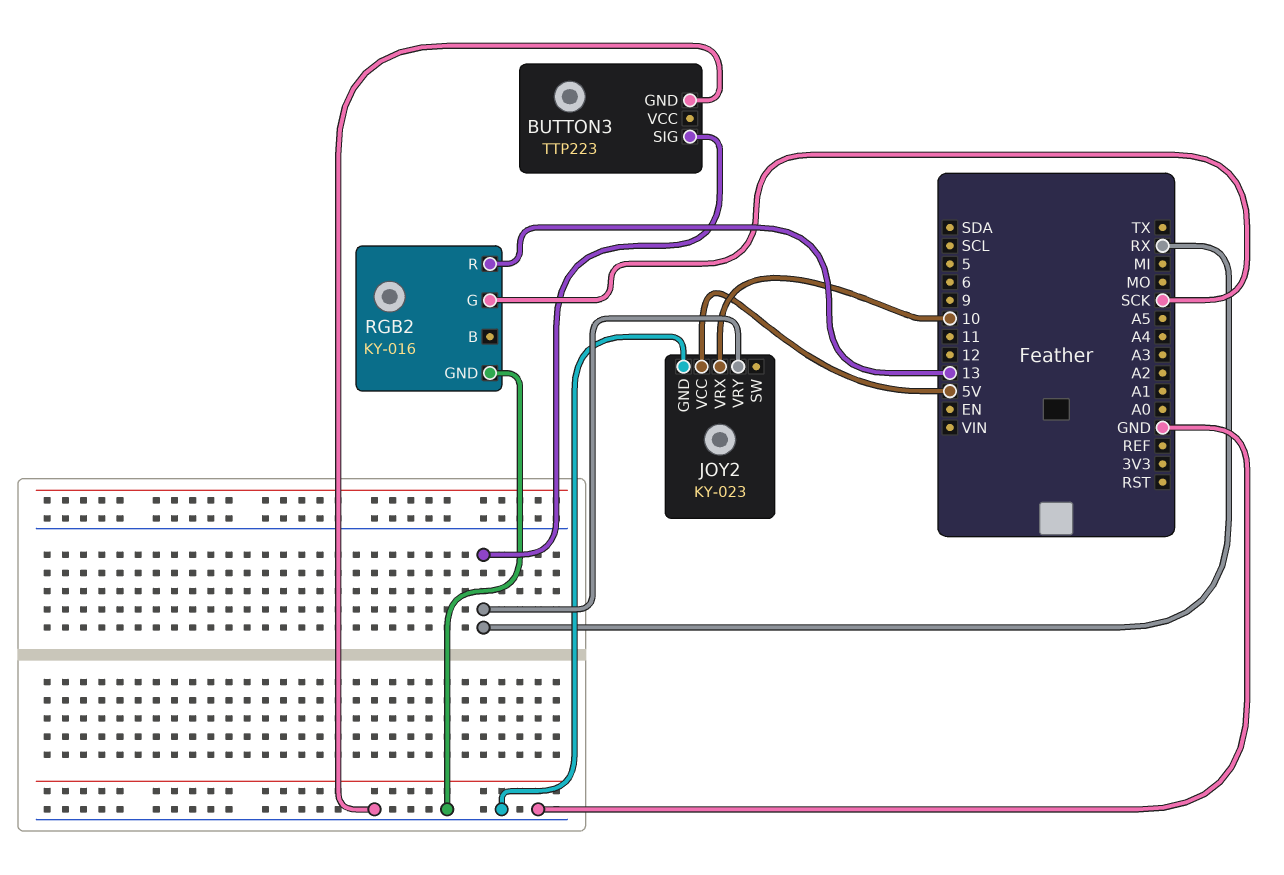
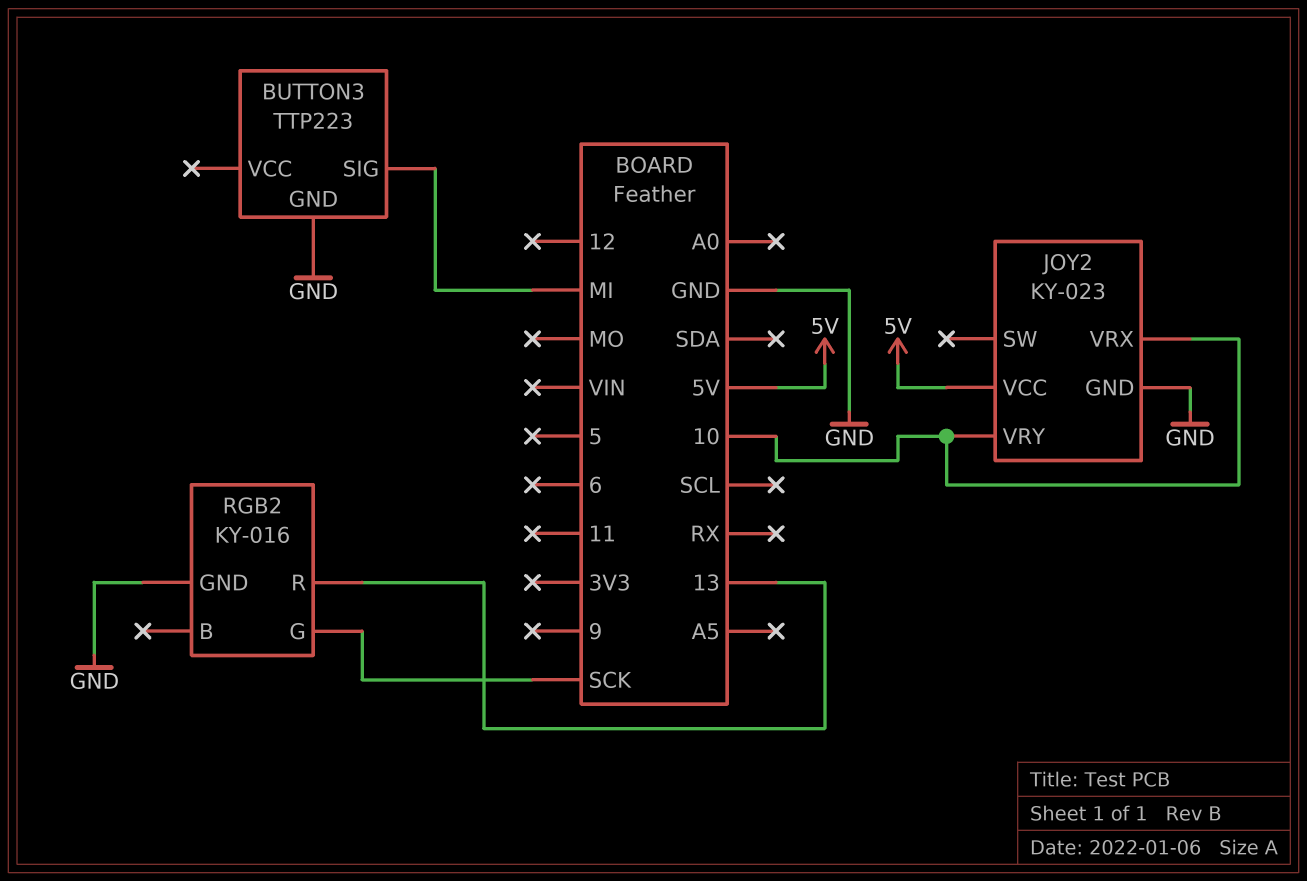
BUTTON3 pin SIG: RX -> MI
JOY2 pin VRY: RX -> 10

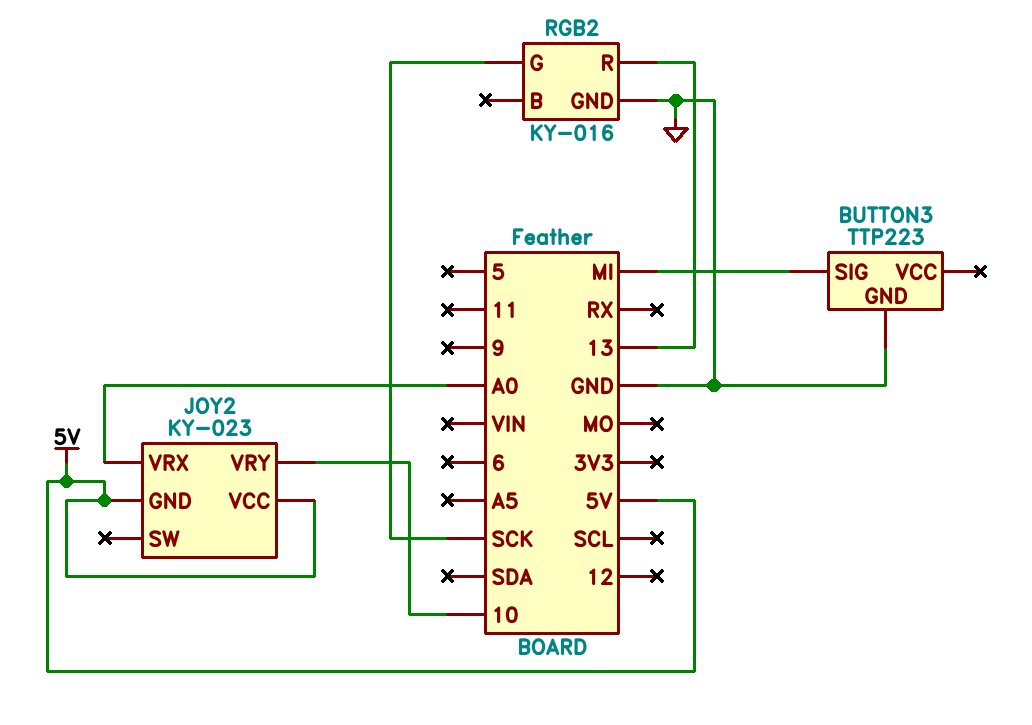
JOY2 pin GND: GND -> 5V
JOY2 pin VRX: 10 -> A0

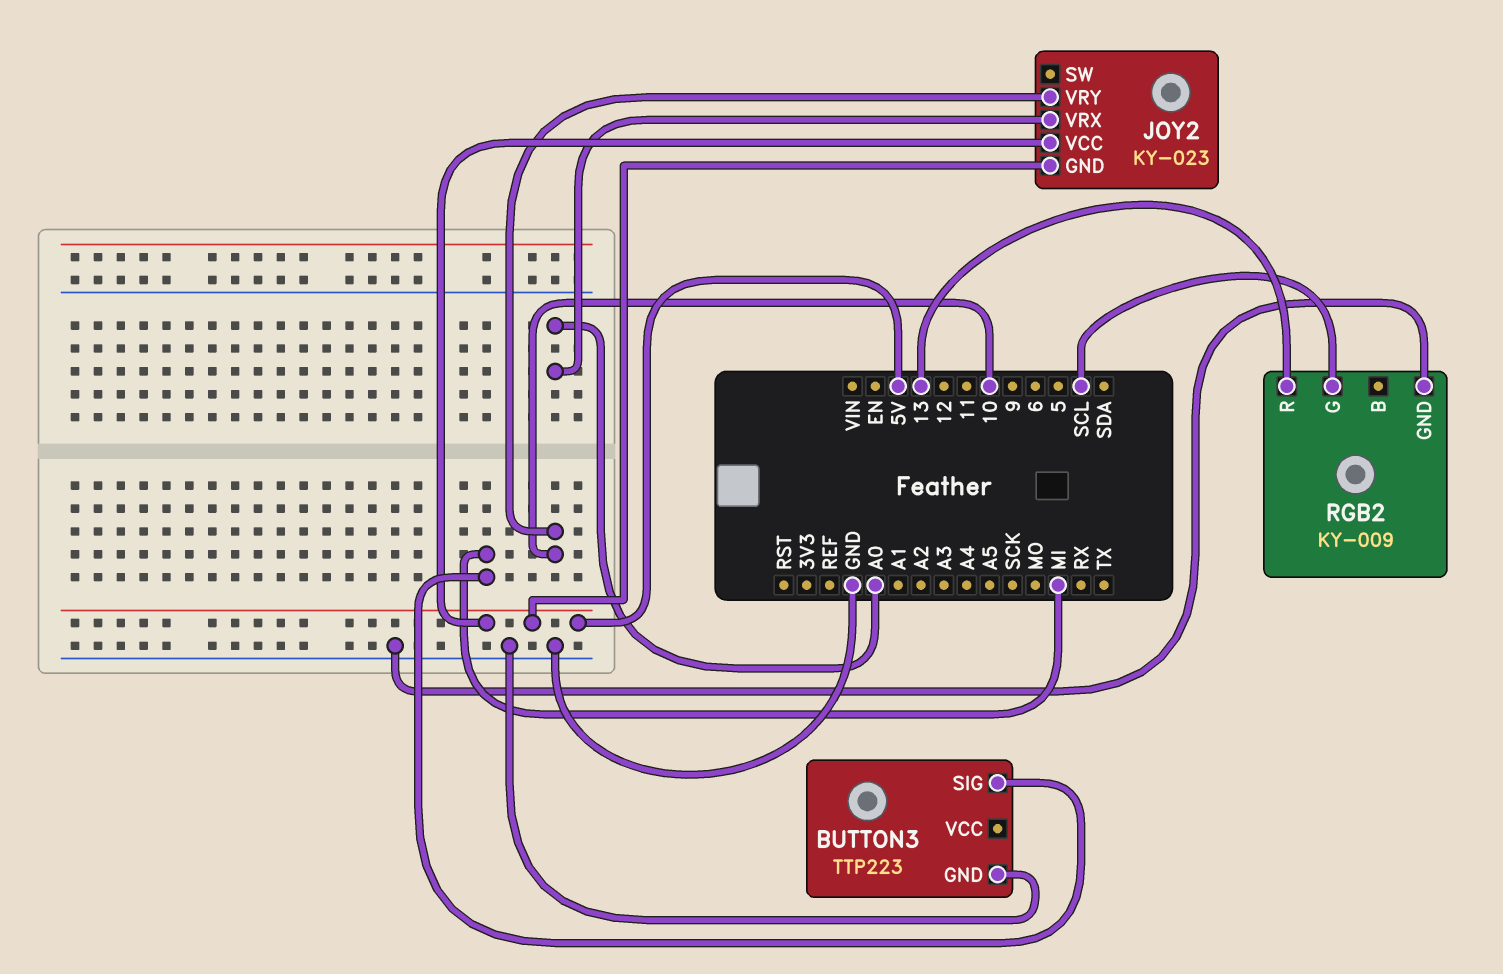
RGB2: KY-016 -> KY-009
RGB2 pin G: SCK -> SCL

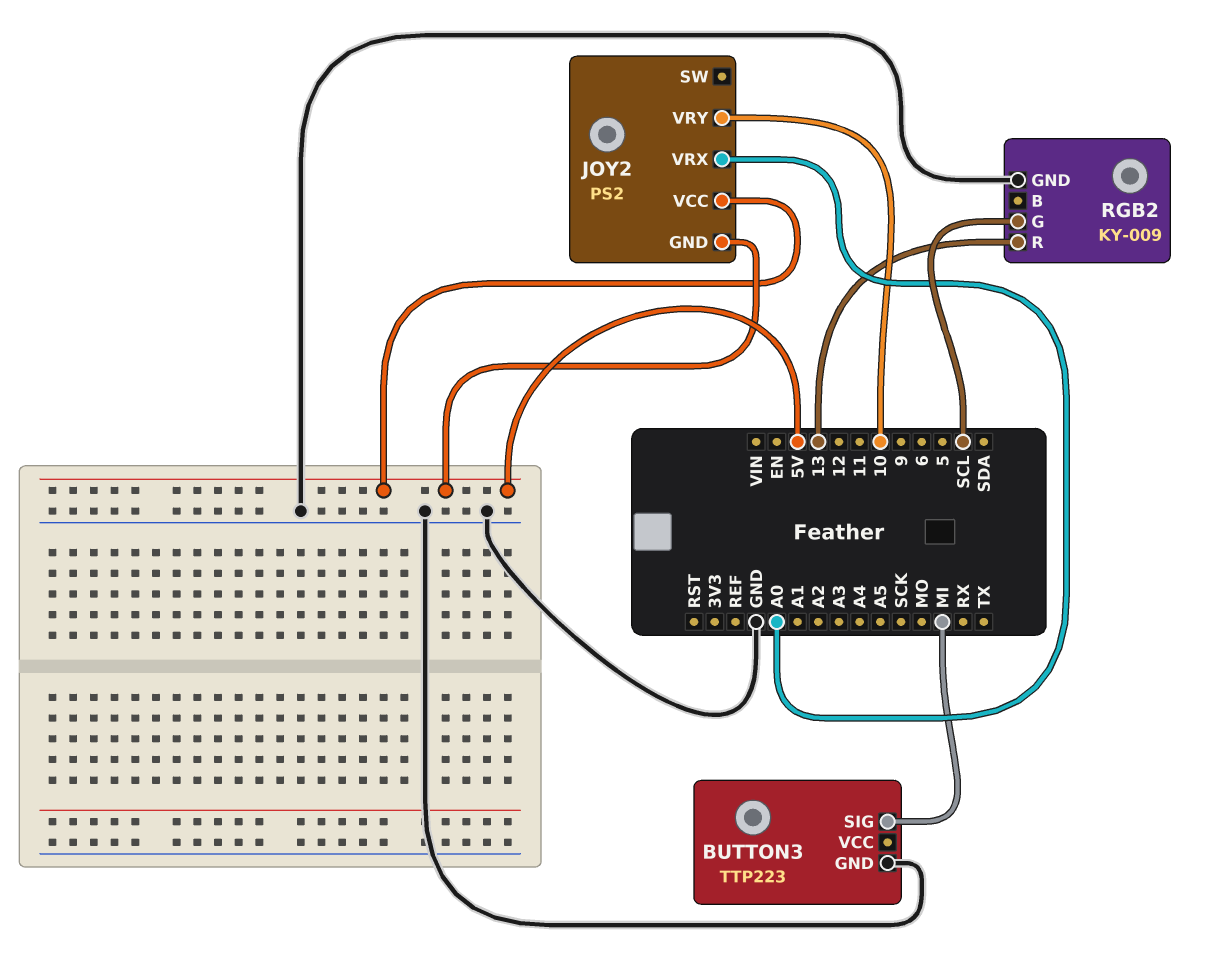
JOY2: KY-023 -> PS2

